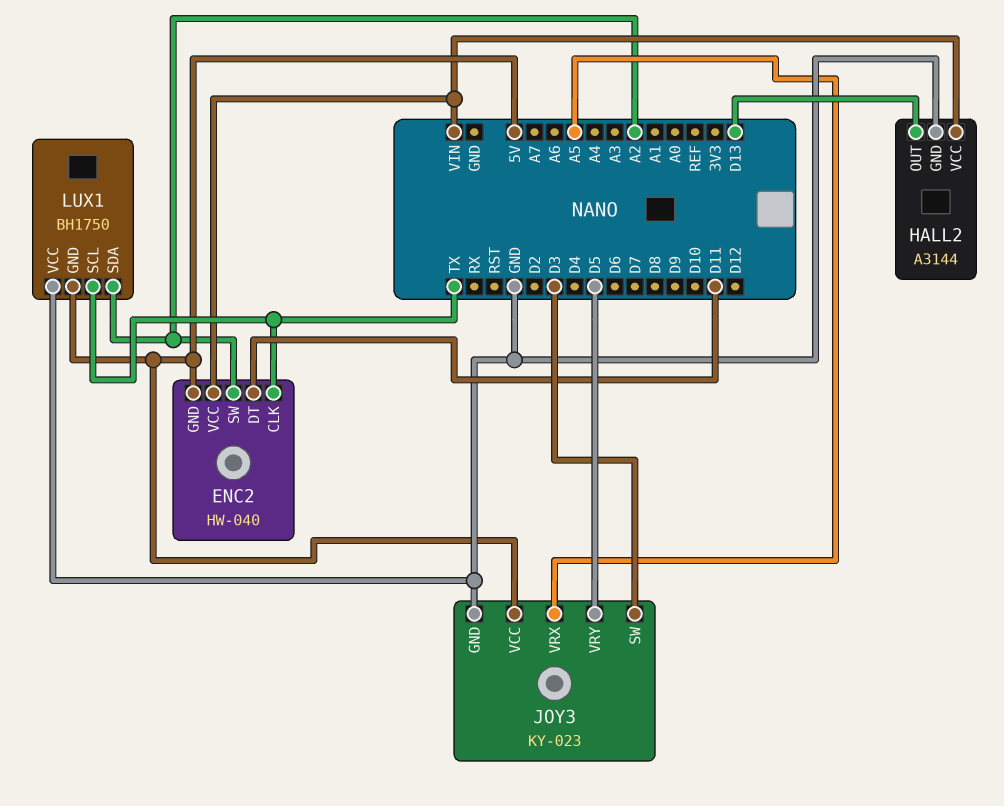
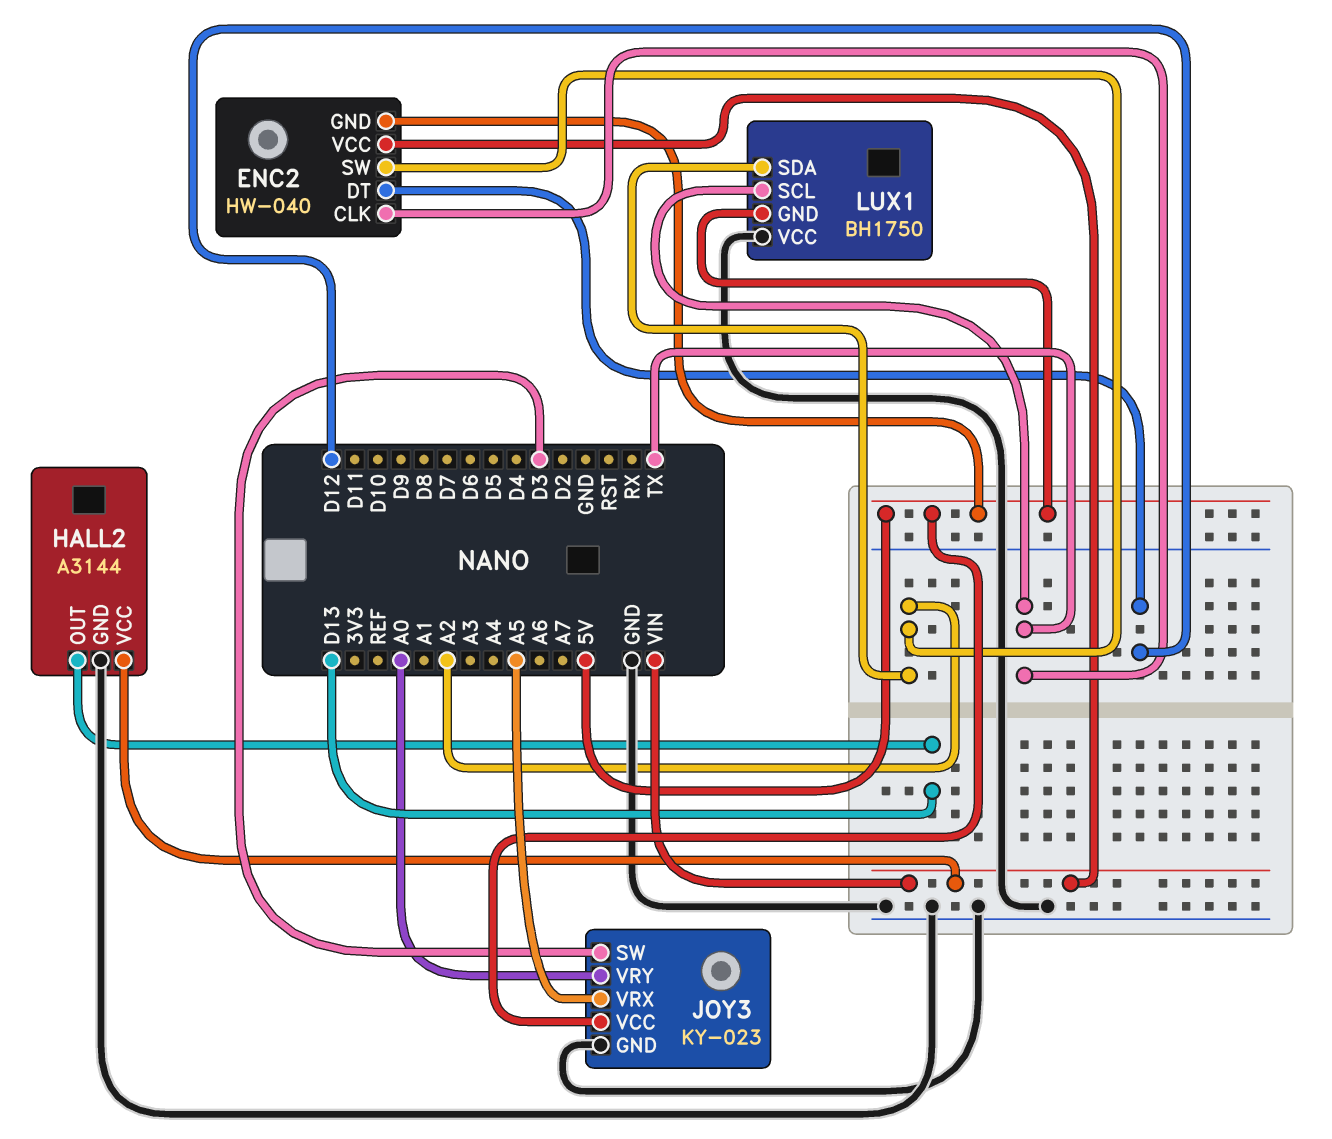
ENC2 pin DT: D11 -> D12
JOY3 pin VRY: D5 -> A0

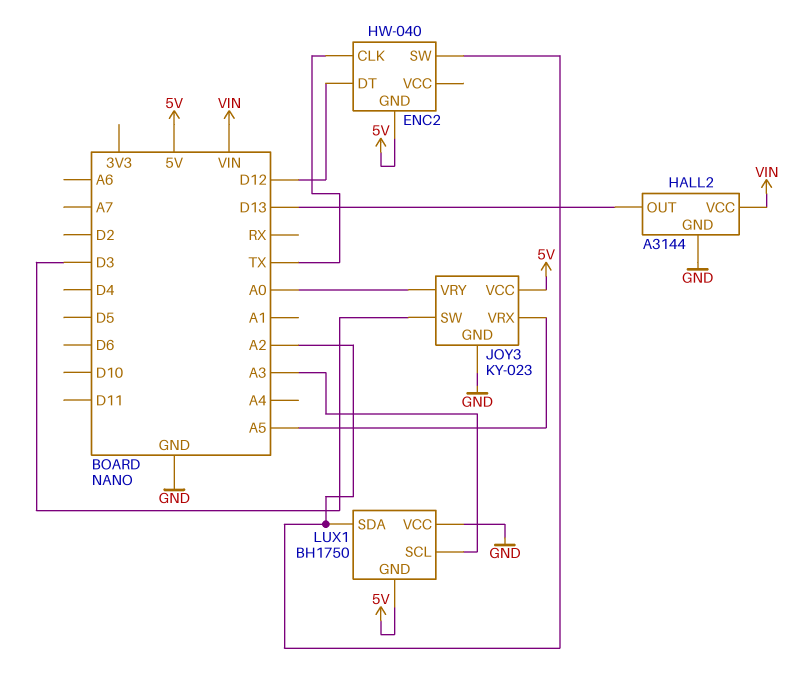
ENC2 pin VCC: VIN -> none
LUX1 pin SCL: TX -> A3

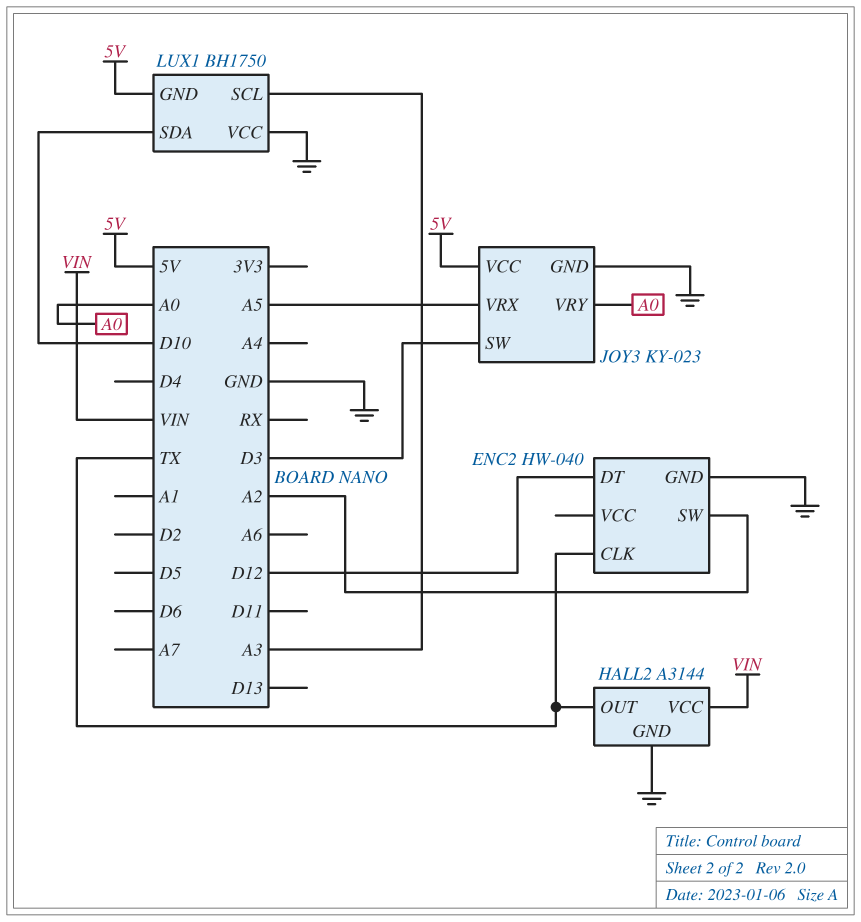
ENC2 pin GND: 5V -> GND
HALL2 pin OUT: D13 -> TX
LUX1 pin SDA: A2 -> D10

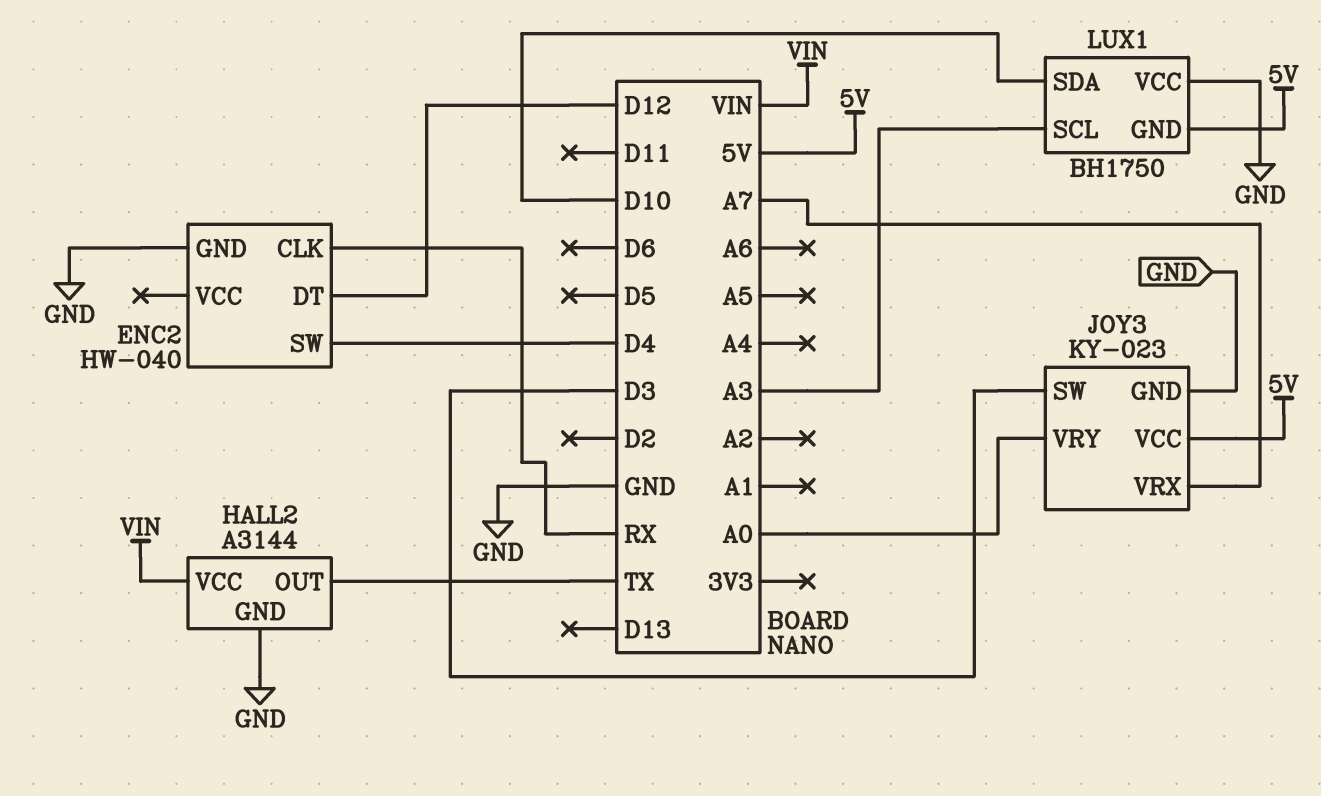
ENC2 pin CLK: TX -> RX
ENC2 pin SW: A2 -> D4
JOY3 pin VRX: A5 -> A7

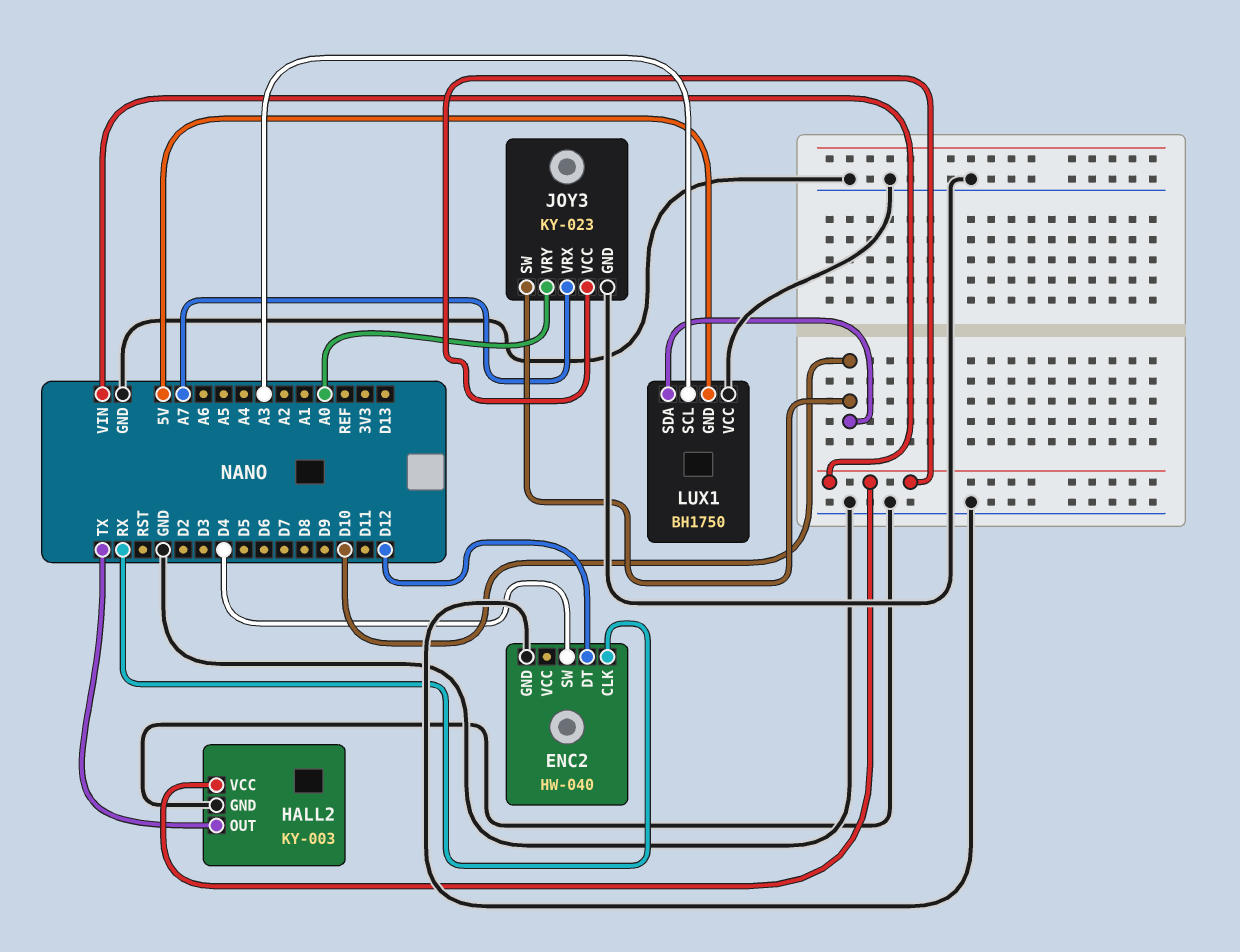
HALL2: A3144 -> KY-003
JOY3 pin SW: D3 -> D10
JOY3 pin VCC: 5V -> VIN

